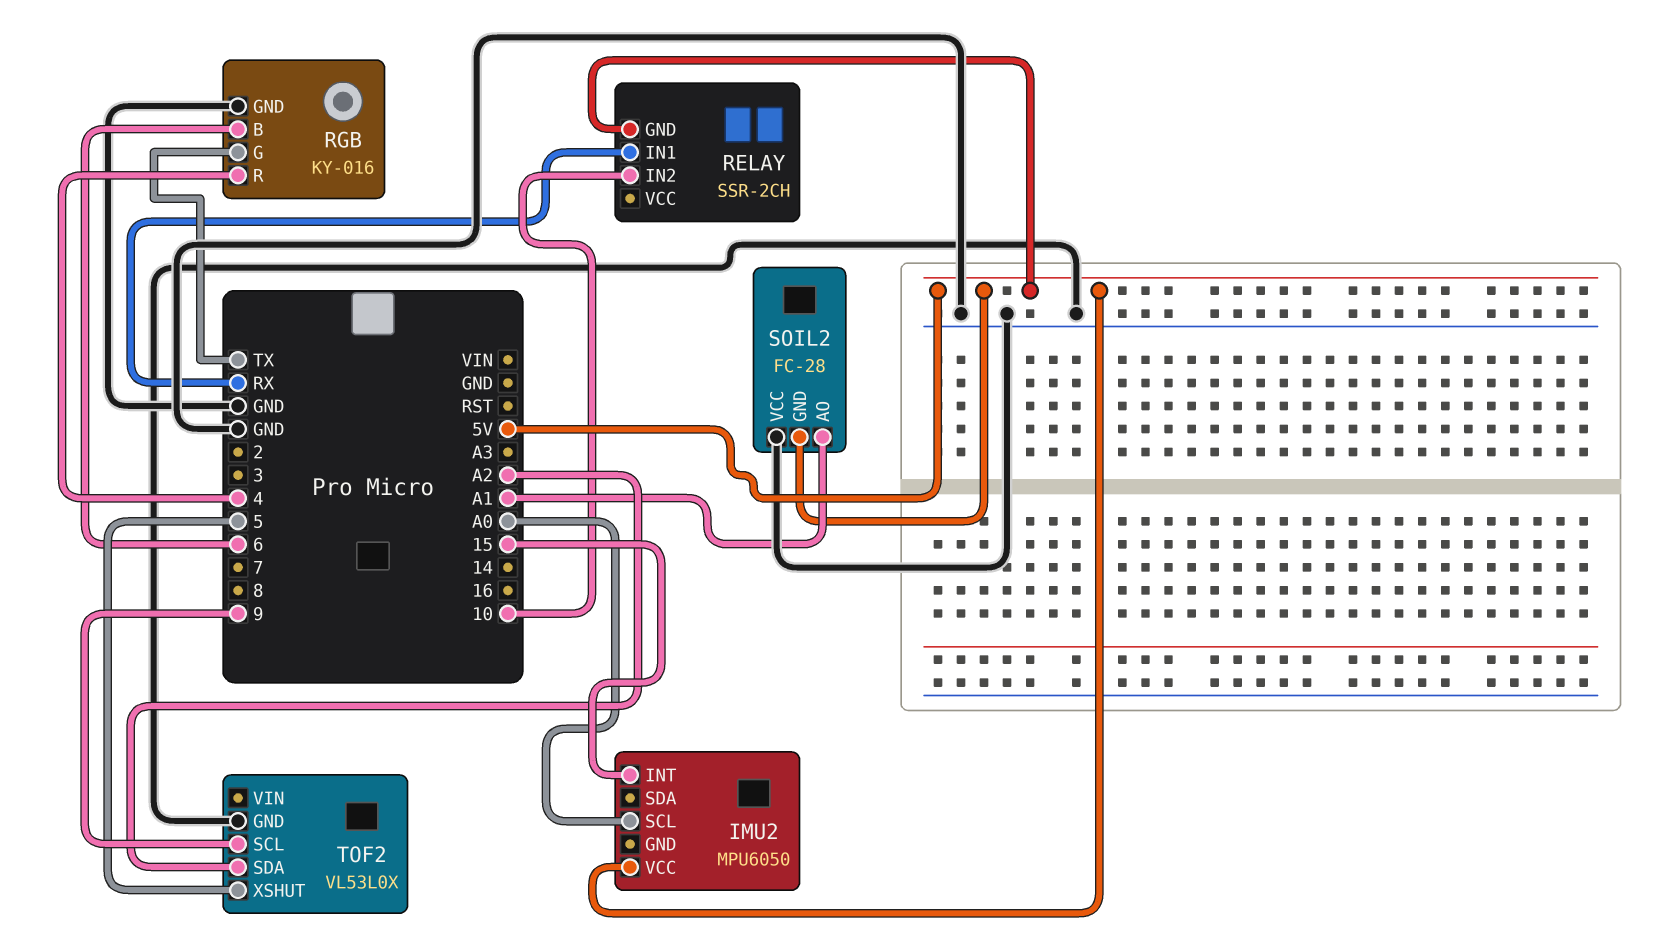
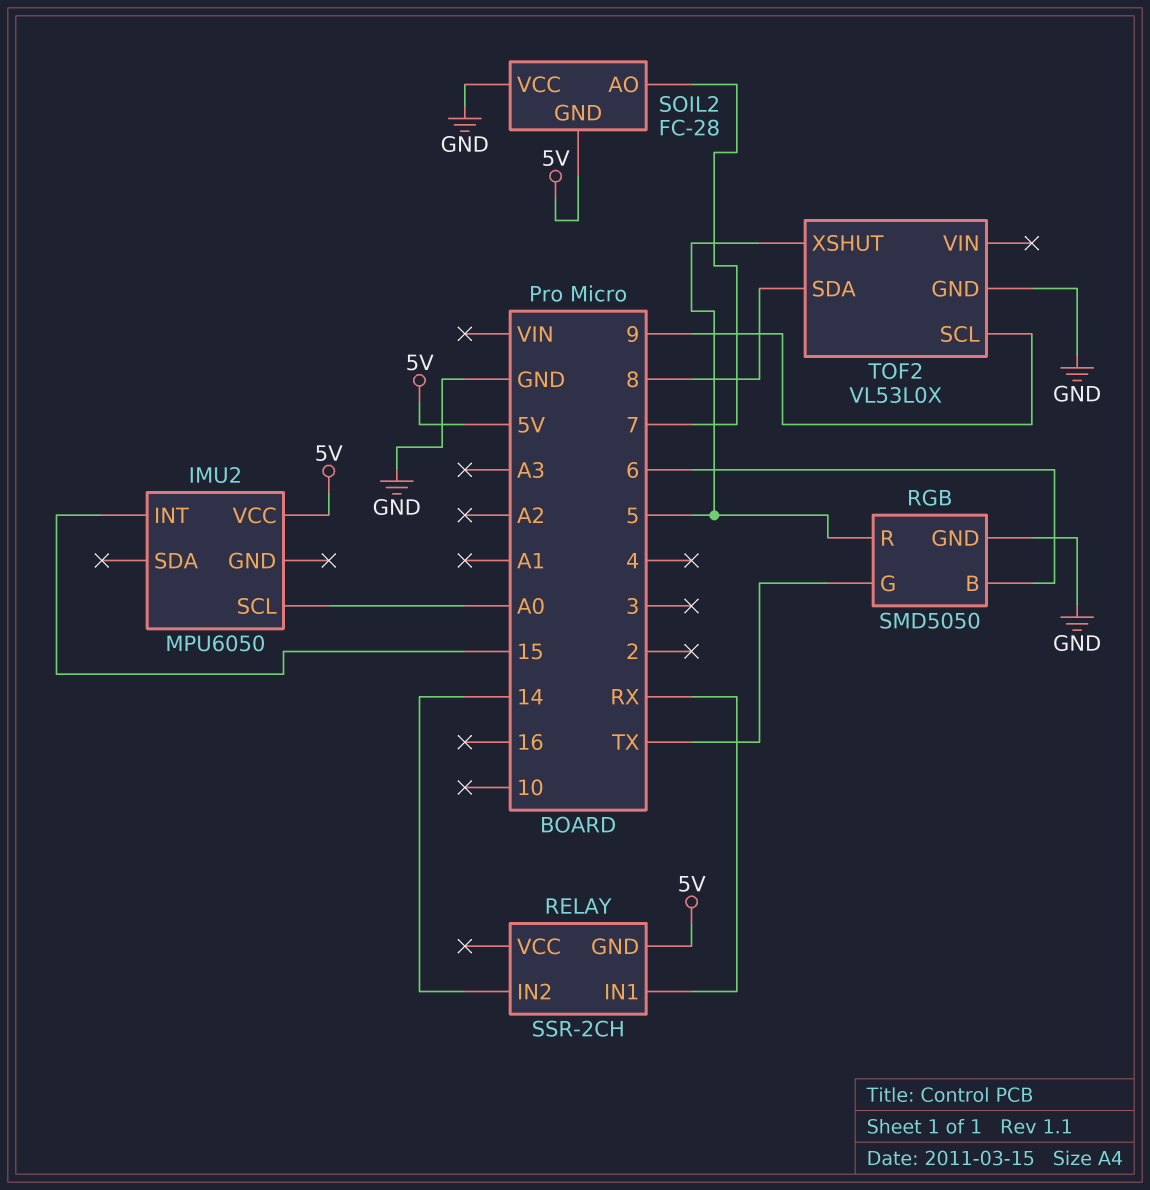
RELAY pin IN2: 10 -> 14
RGB: KY-016 -> SMD5050
RGB pin R: 4 -> 5
SOIL2 pin AO: A1 -> 7
TOF2 pin SDA: A2 -> 8

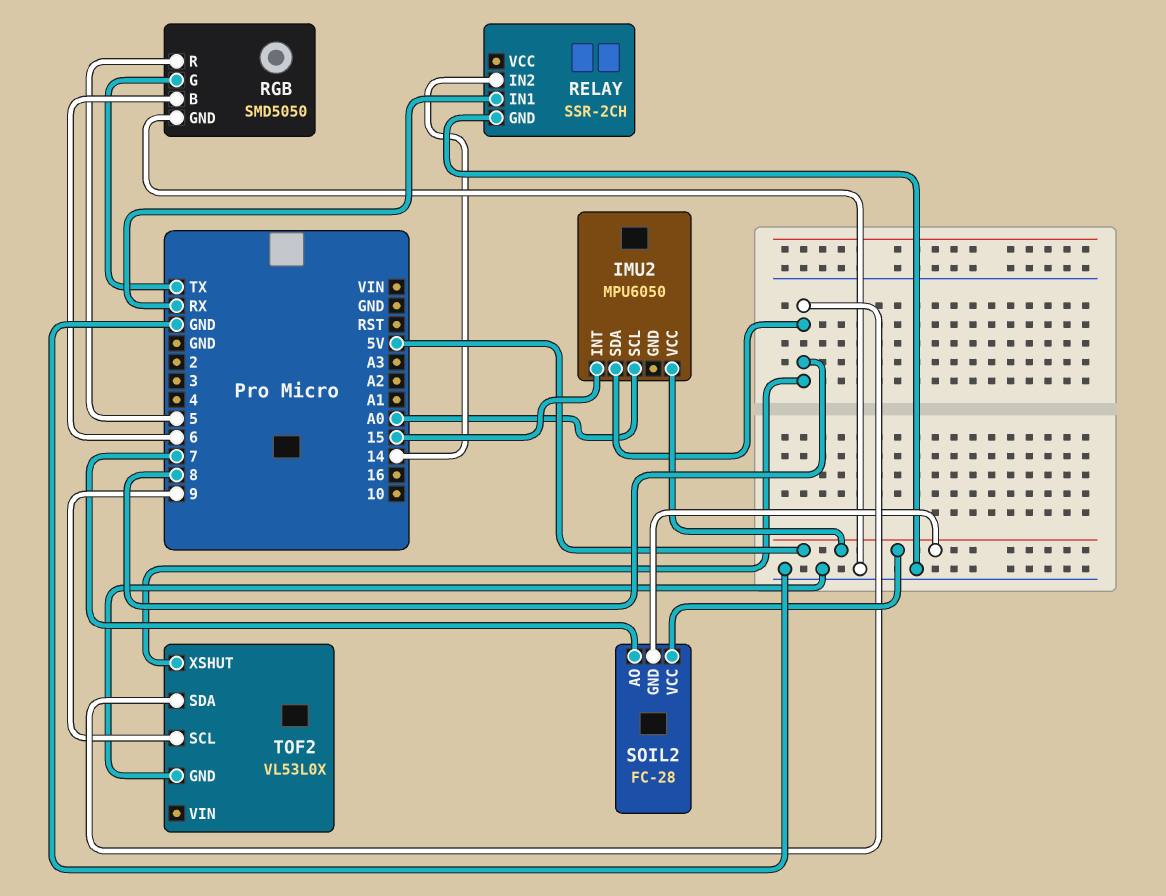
IMU2 pin SDA: none -> 8
RELAY pin GND: 5V -> GND
SOIL2 pin VCC: GND -> 5V
TOF2 pin XSHUT: 5 -> 8

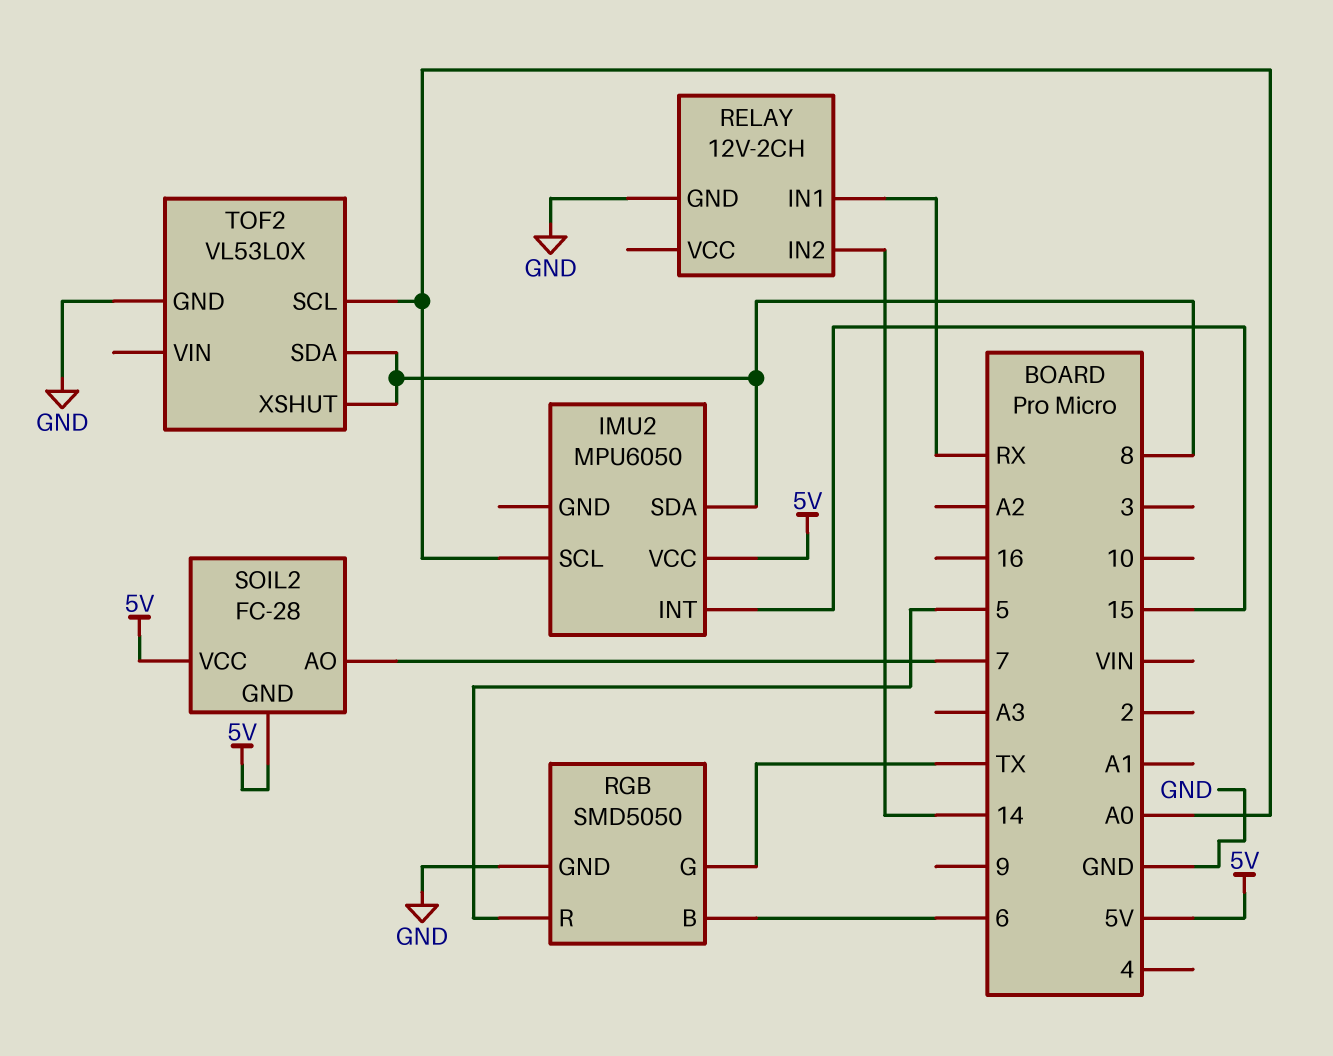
RELAY: SSR-2CH -> 12V-2CH
TOF2 pin SCL: 9 -> A0

